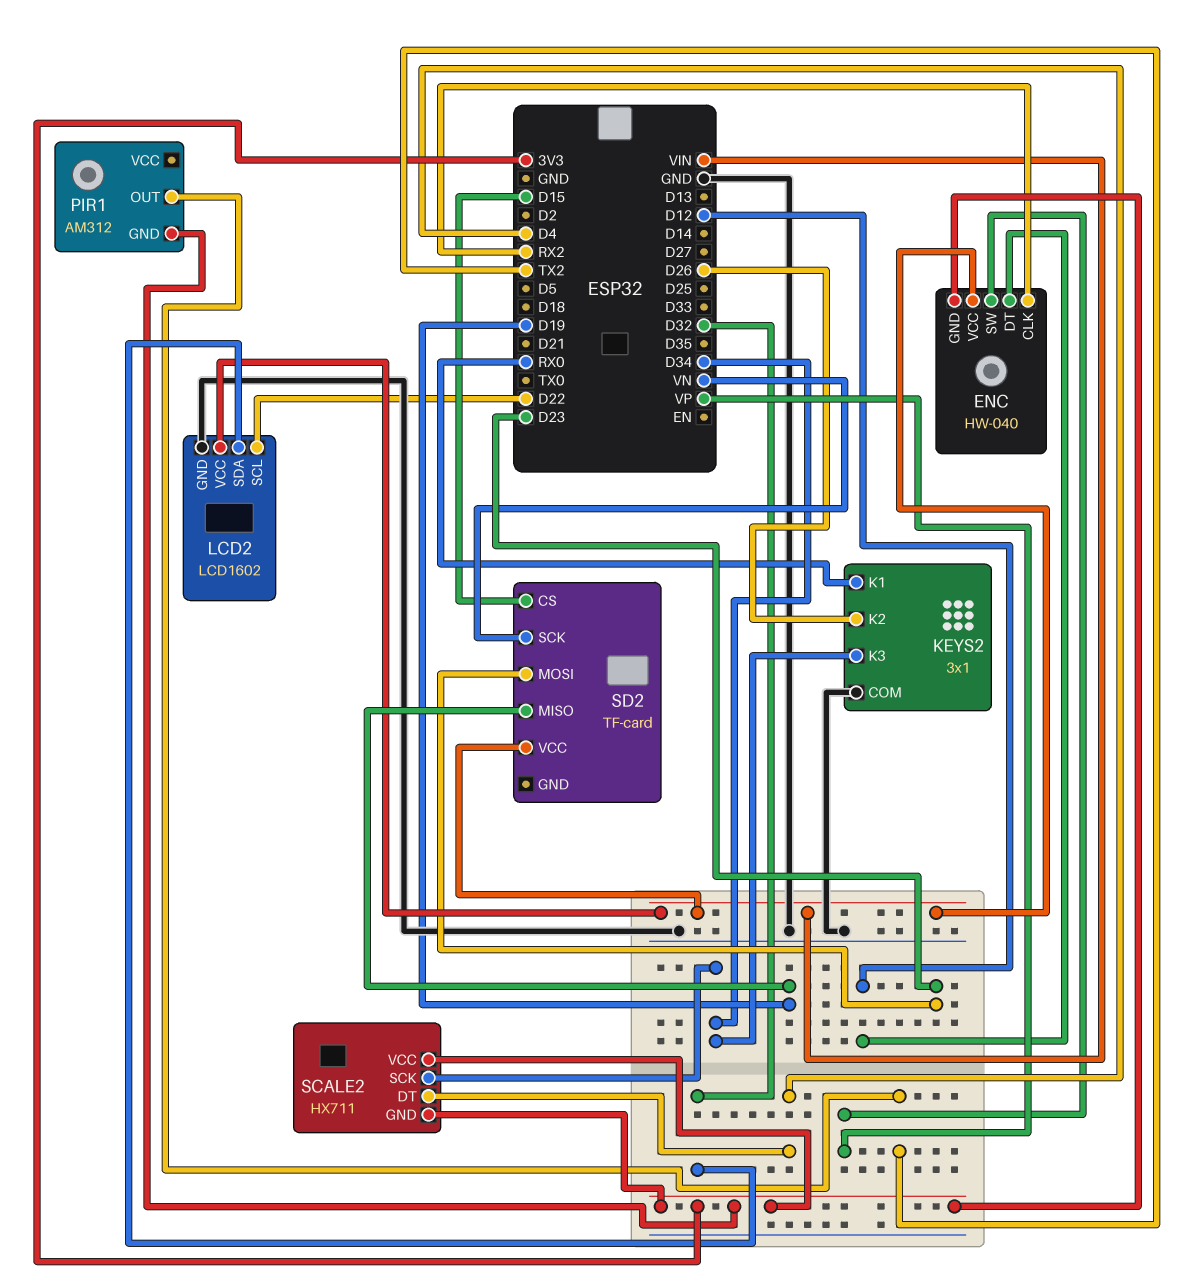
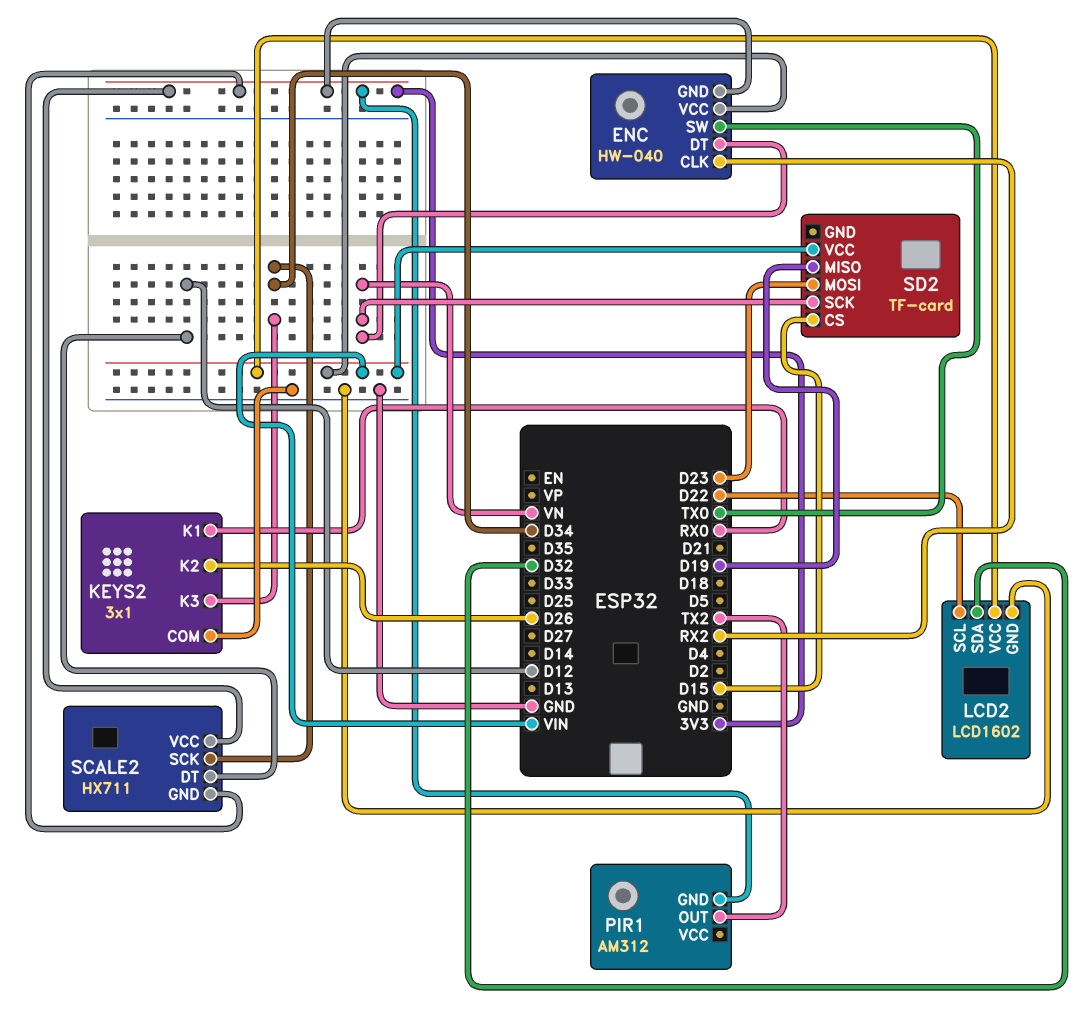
ENC pin DT: D12 -> VN
ENC pin SW: VP -> TX0
SCALE2 pin DT: D4 -> D12

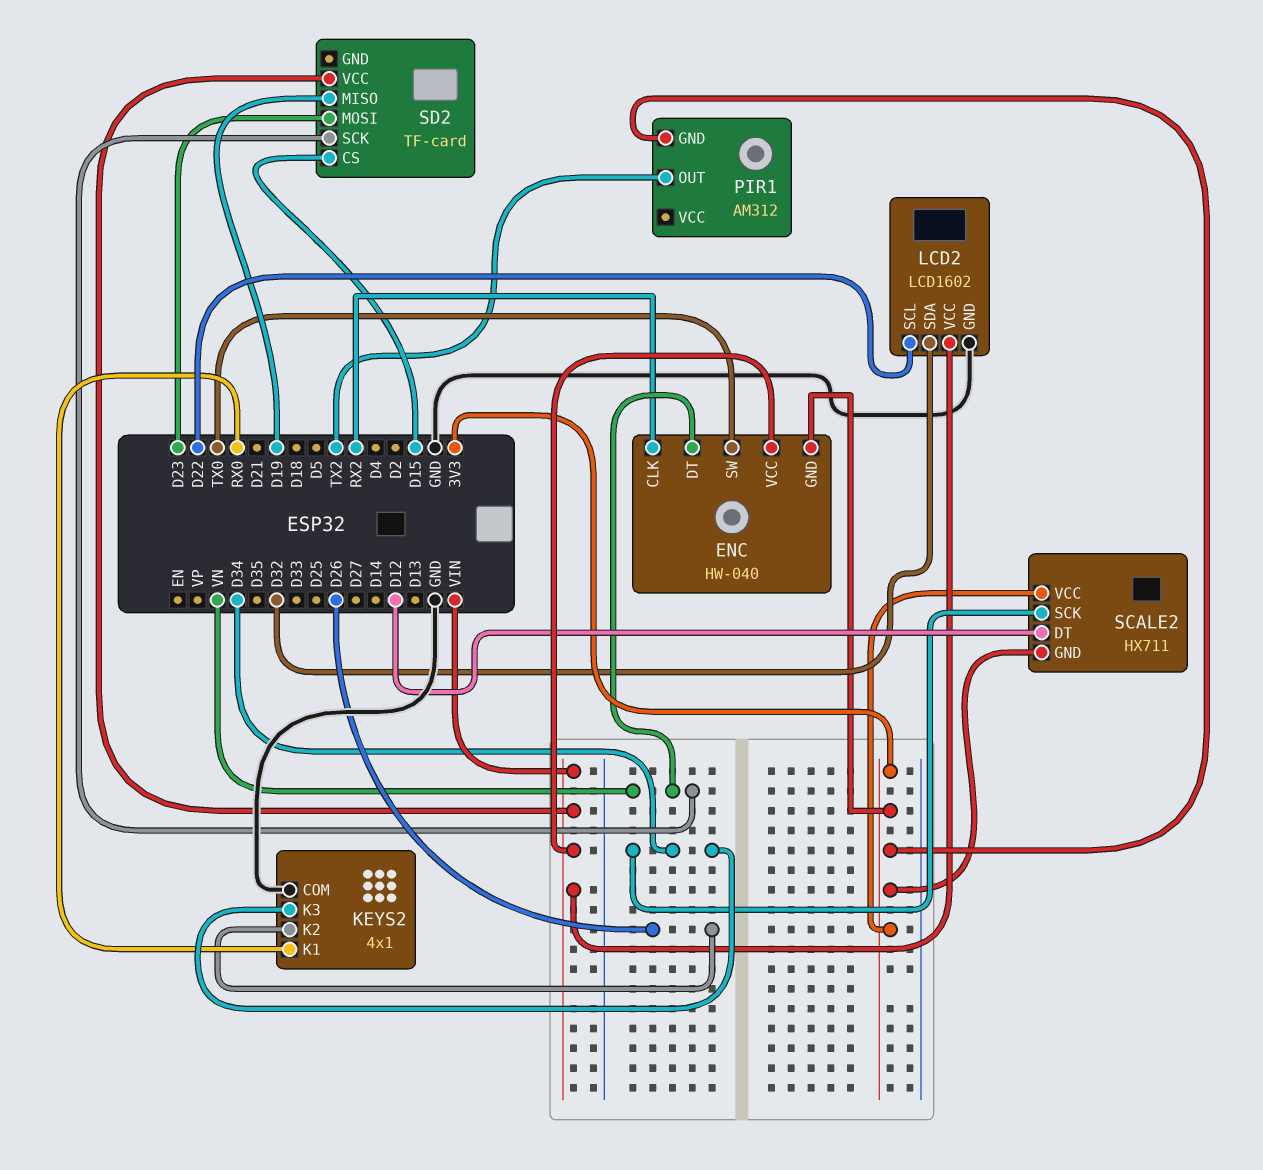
KEYS2: 3x1 -> 4x1

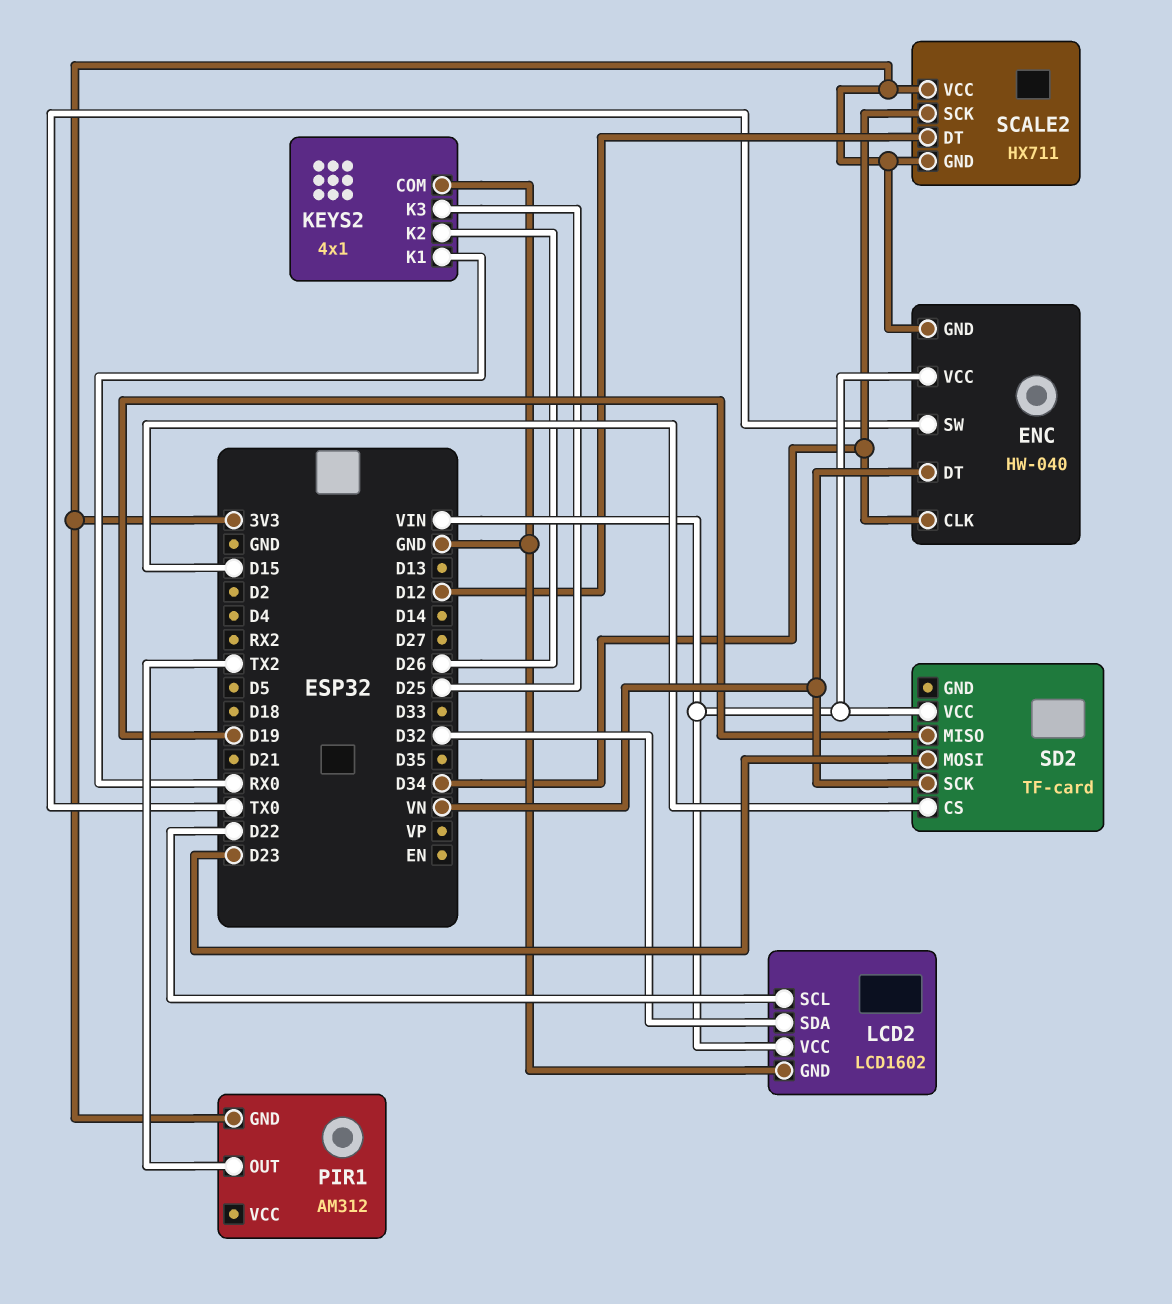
ENC pin CLK: RX2 -> D34
KEYS2 pin K3: D34 -> D25

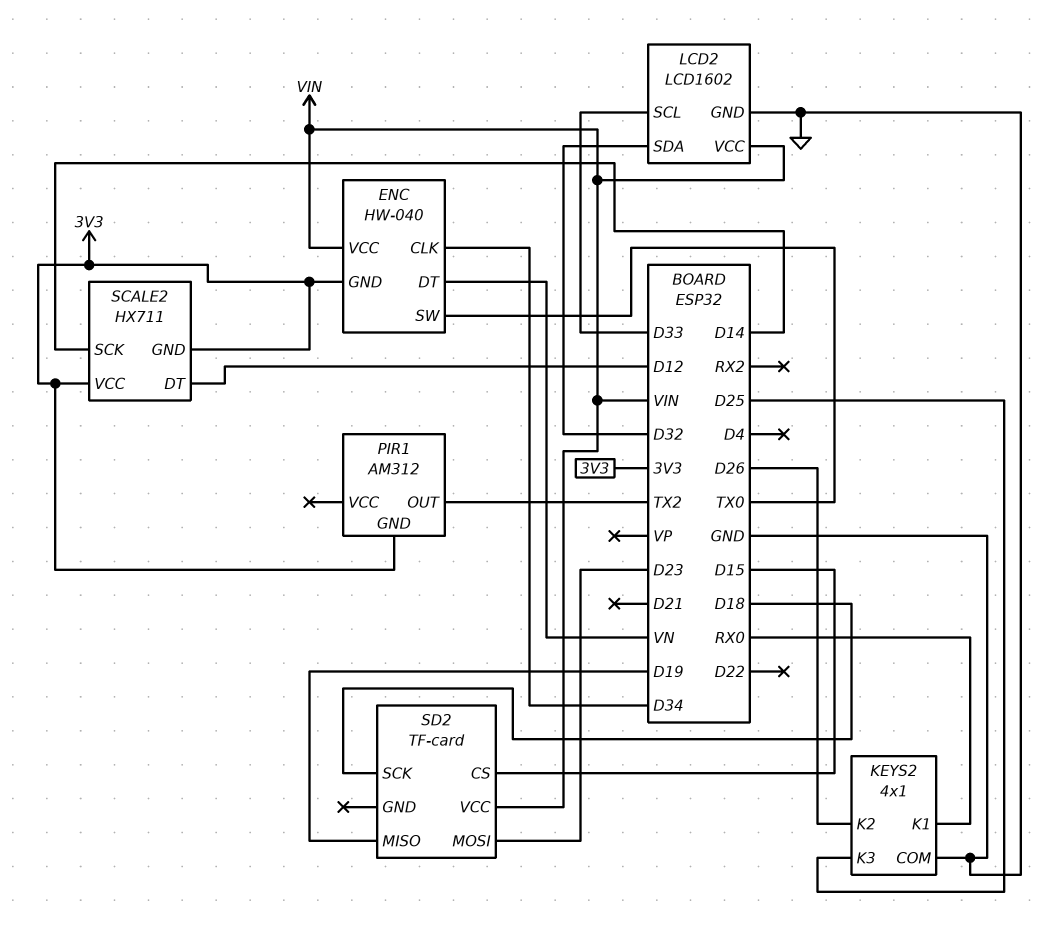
LCD2 pin SCL: D22 -> D33
SCALE2 pin SCK: D34 -> D14
SD2 pin SCK: VN -> D18

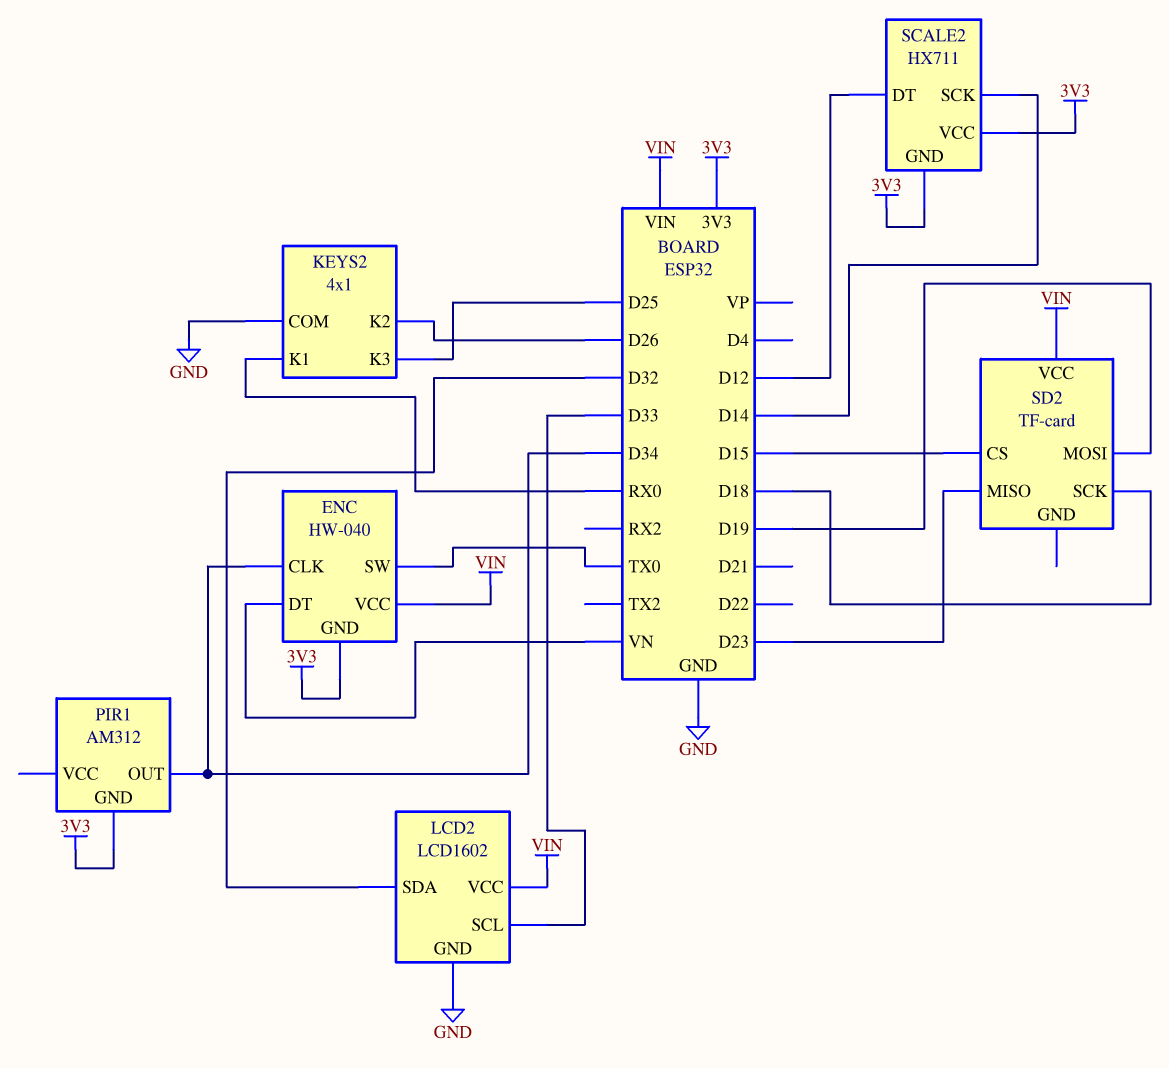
PIR1 pin OUT: TX2 -> D34
SD2 pin MISO: D19 -> D23
SD2 pin MOSI: D23 -> D19

